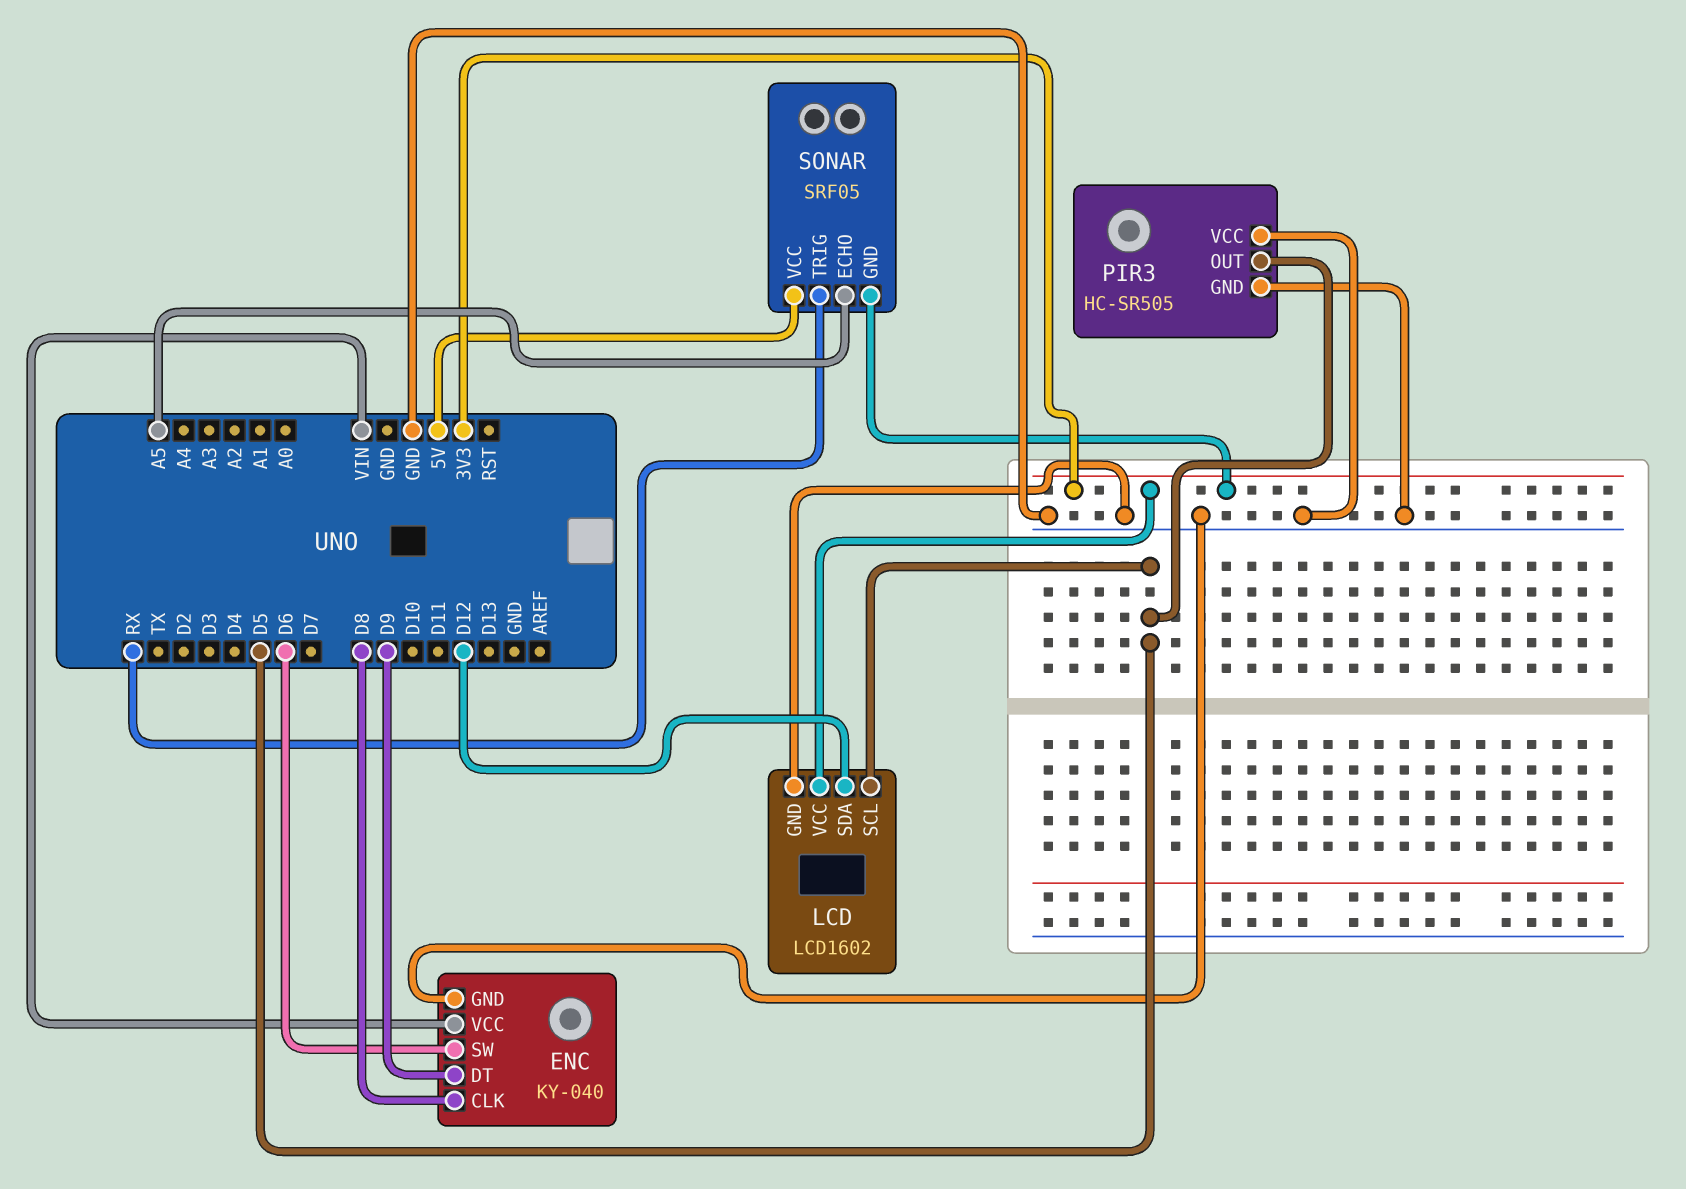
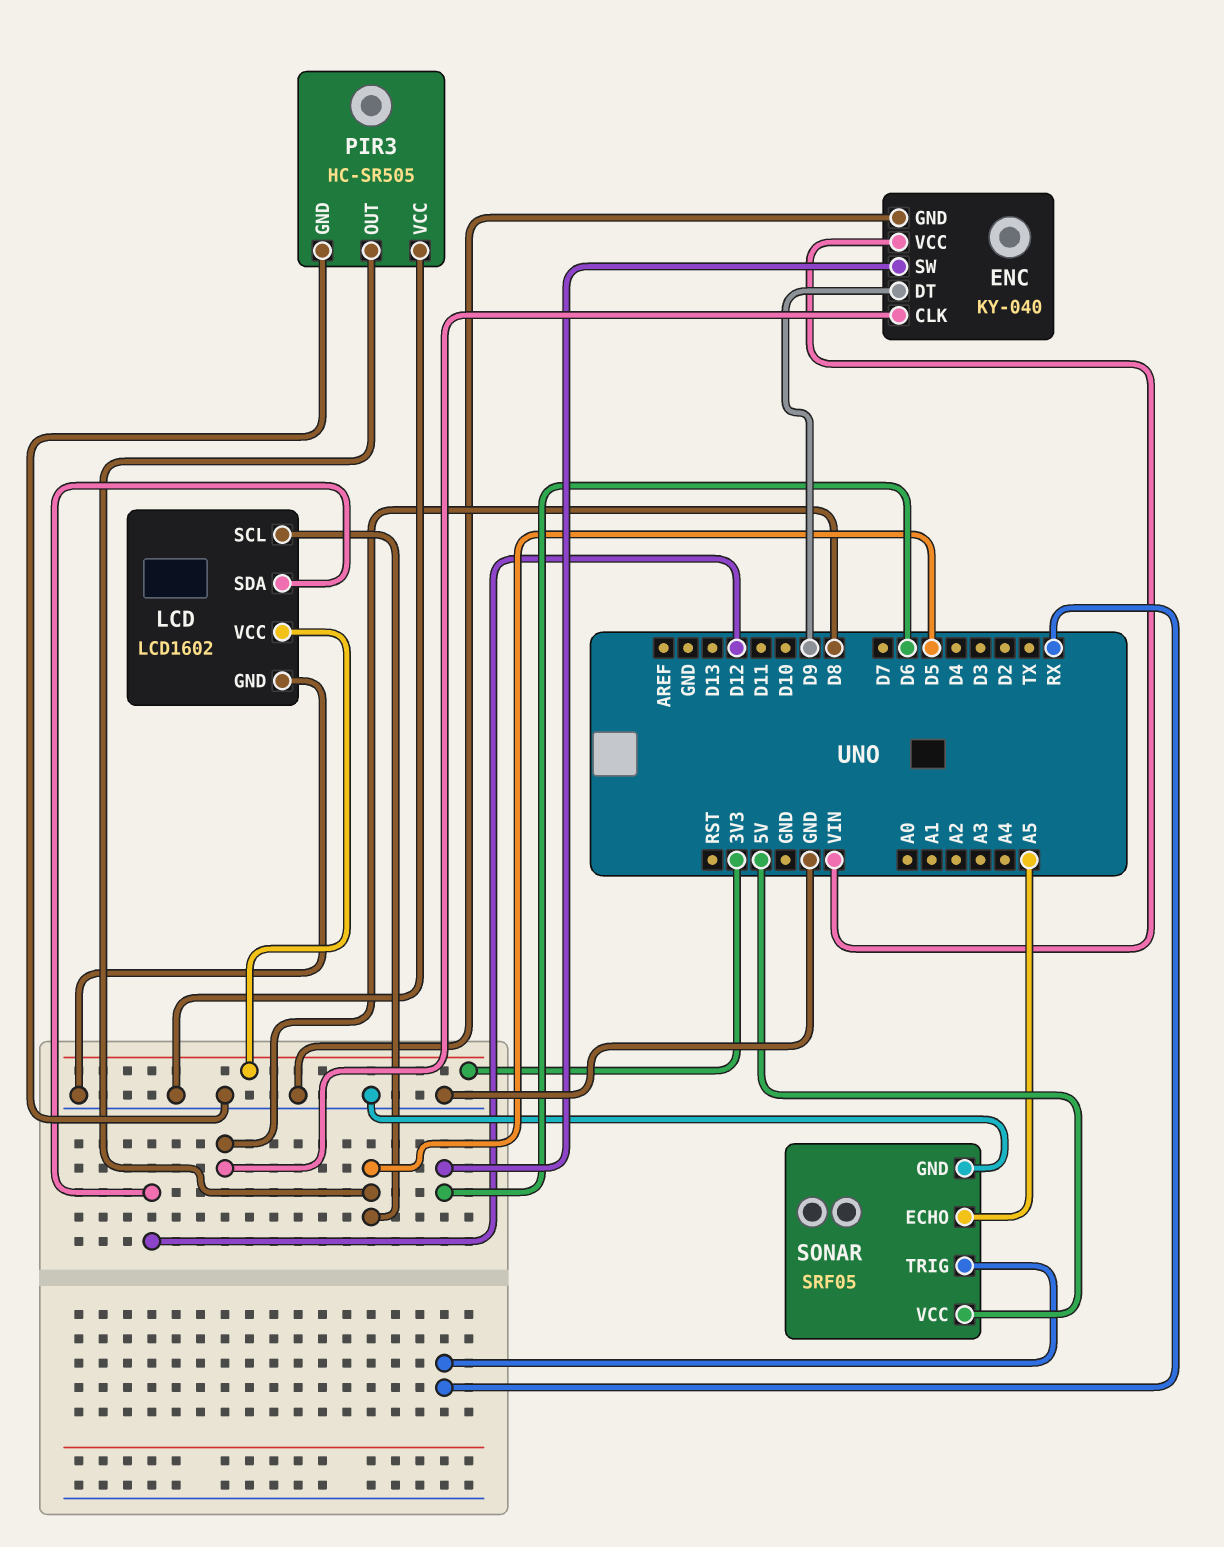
SONAR pin GND: 3V3 -> GND

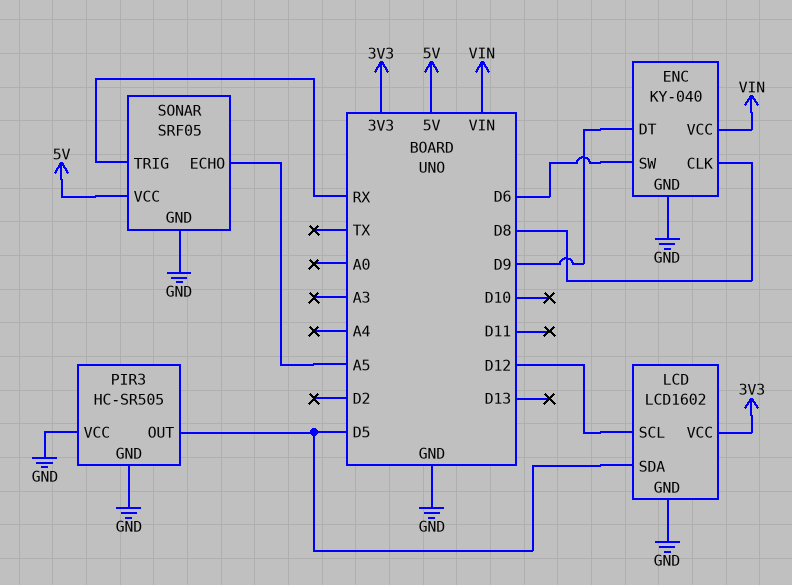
LCD pin SCL: D5 -> D12
LCD pin SDA: D12 -> D5

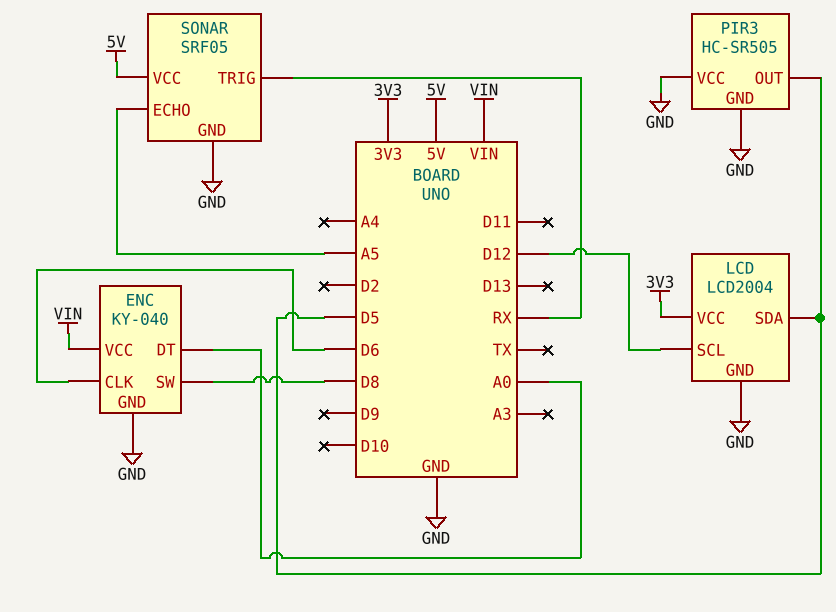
ENC pin CLK: D8 -> D6
ENC pin DT: D9 -> A0
ENC pin SW: D6 -> D8
LCD: LCD1602 -> LCD2004

